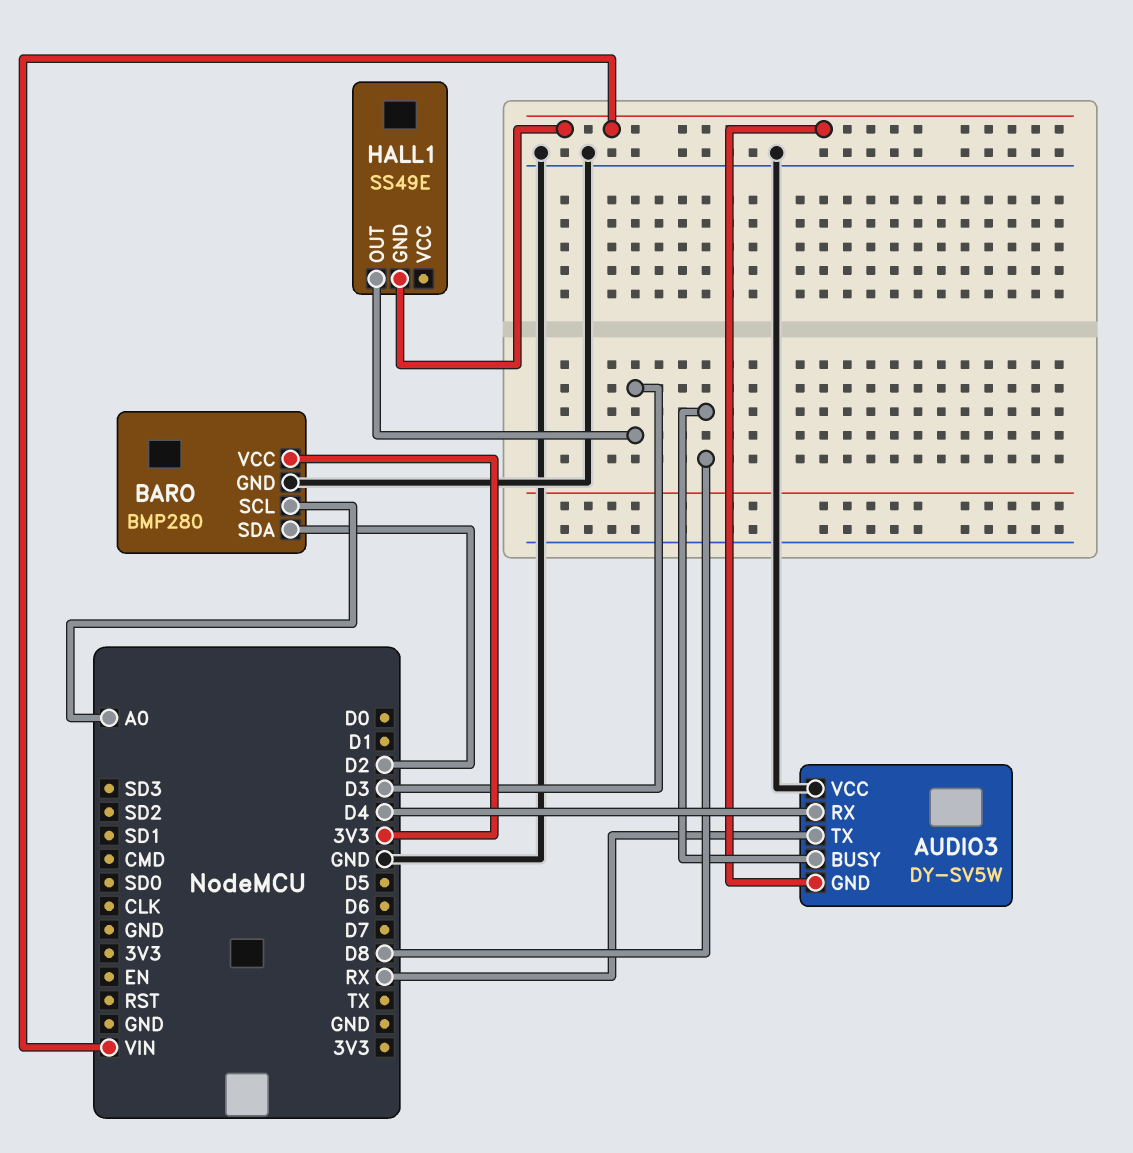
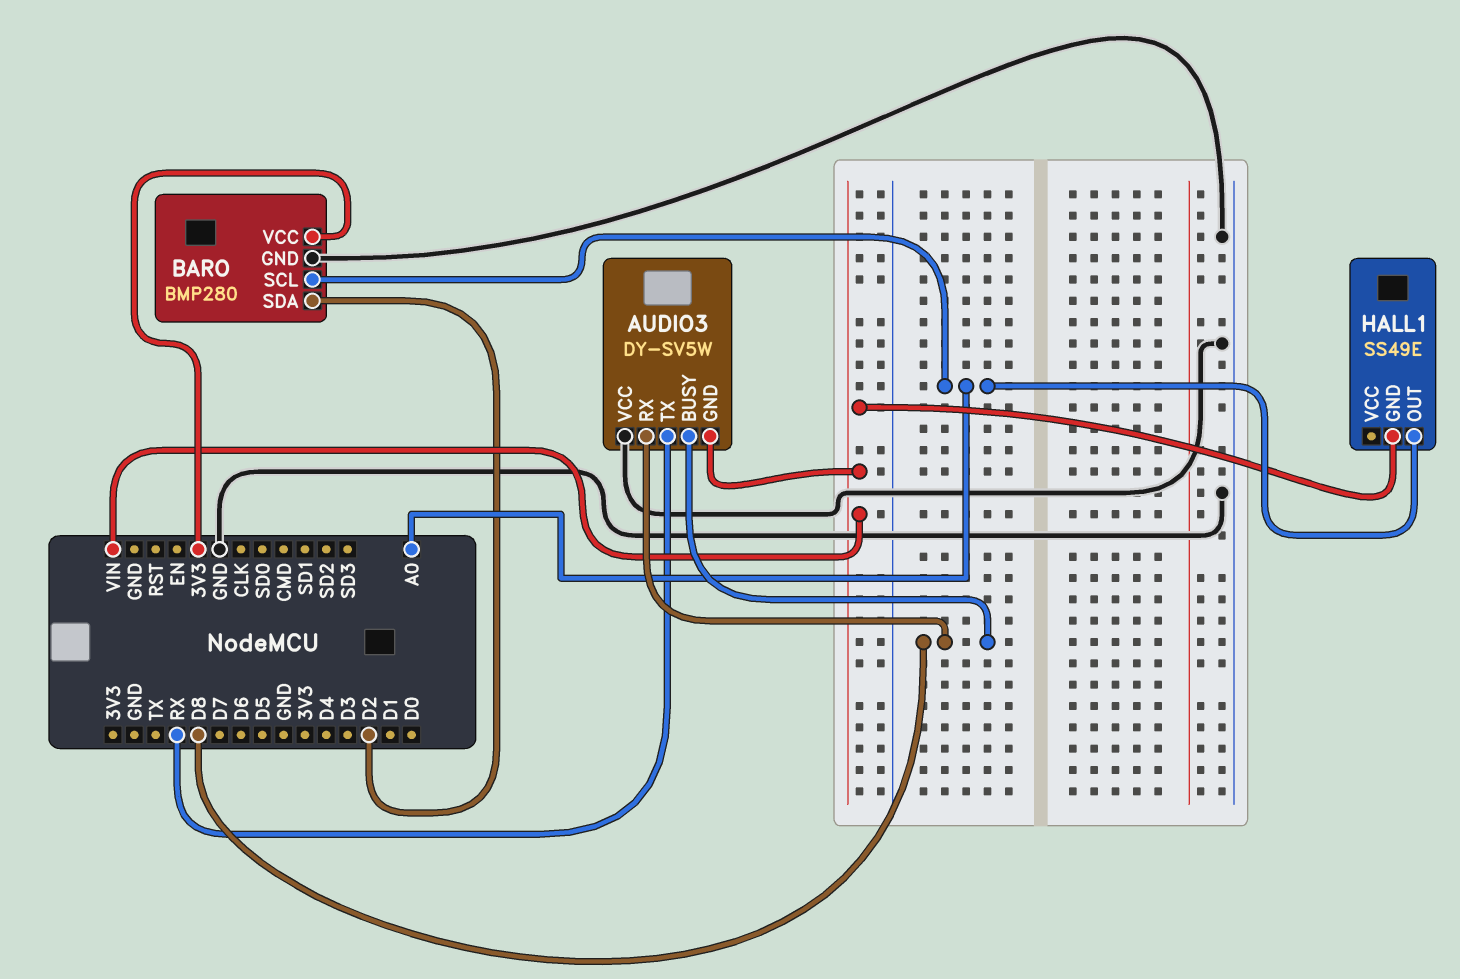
AUDIO3 pin RX: D4 -> D8
HALL1 pin OUT: D3 -> A0

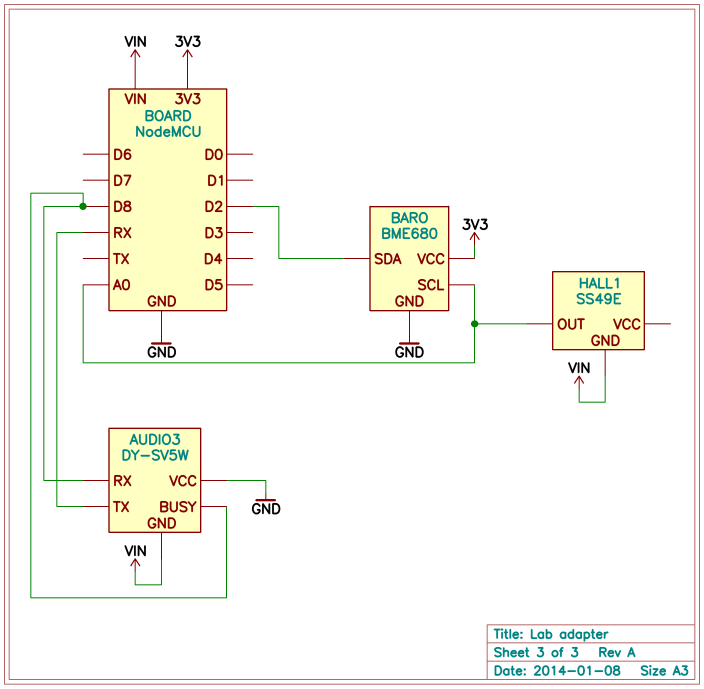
BARO: BMP280 -> BME680

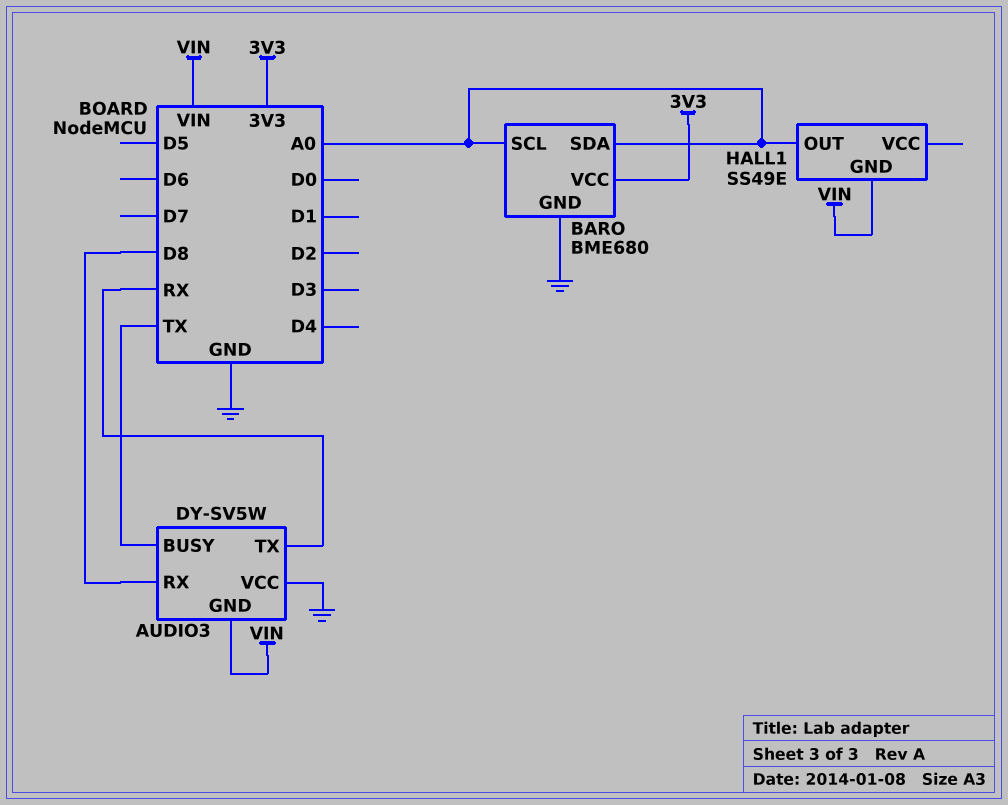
AUDIO3 pin BUSY: D8 -> TX
BARO pin SDA: D2 -> A0

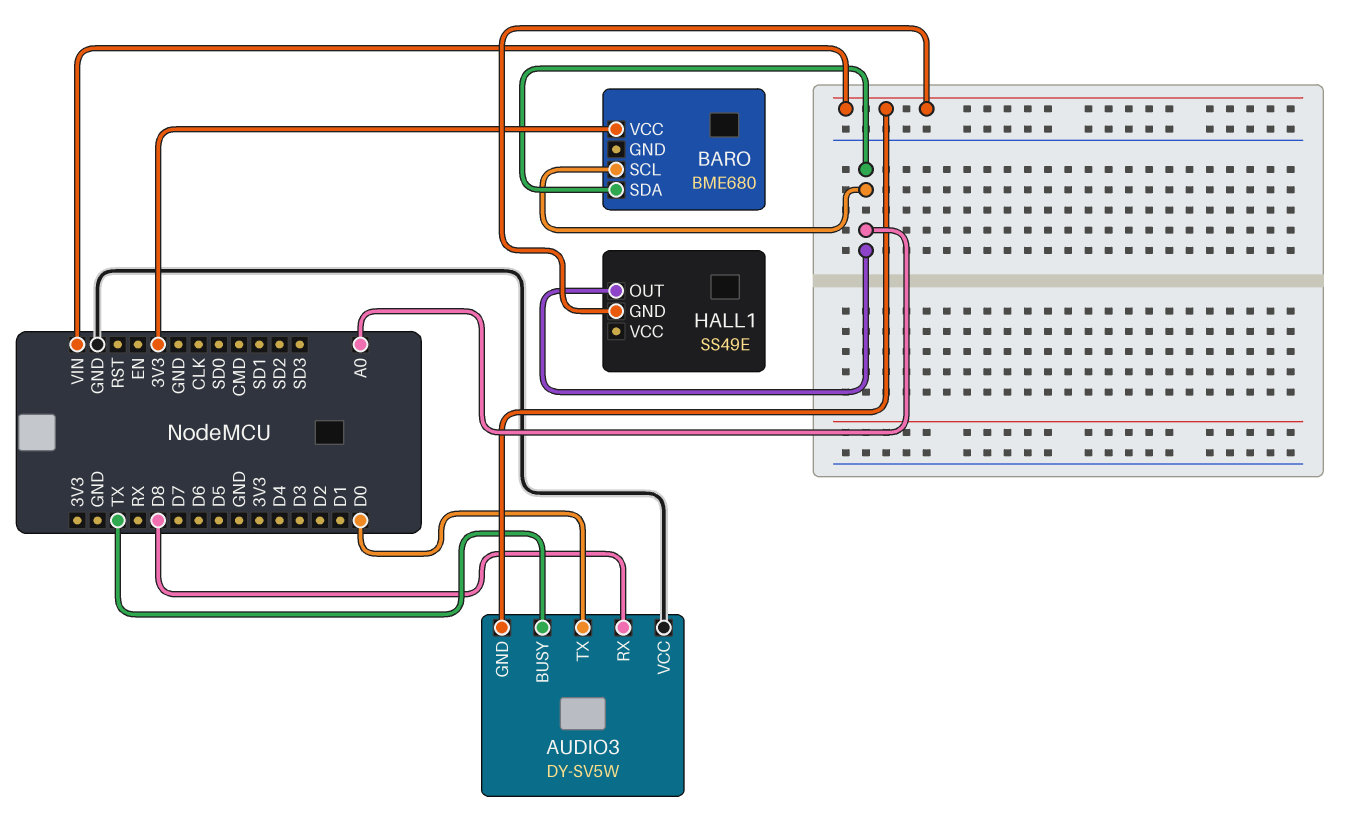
AUDIO3 pin TX: RX -> D0
BARO pin GND: GND -> none

